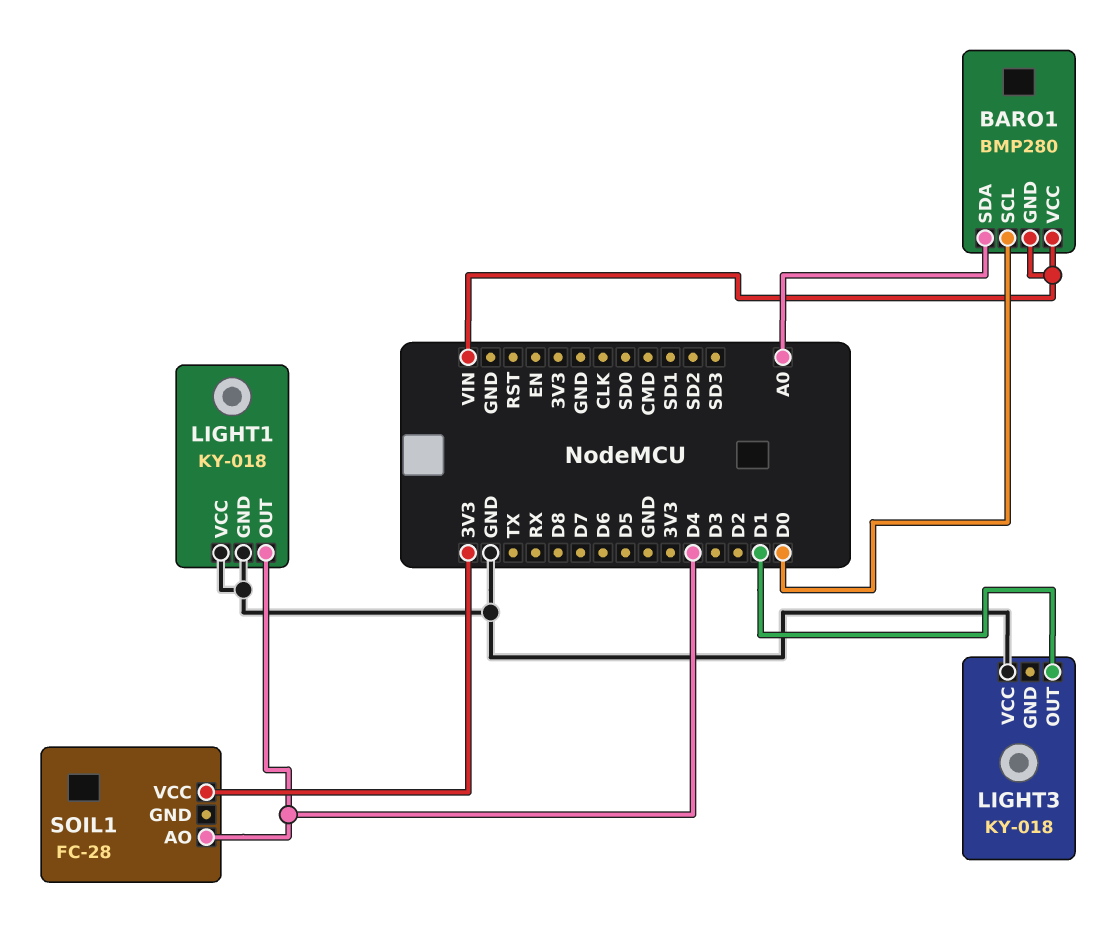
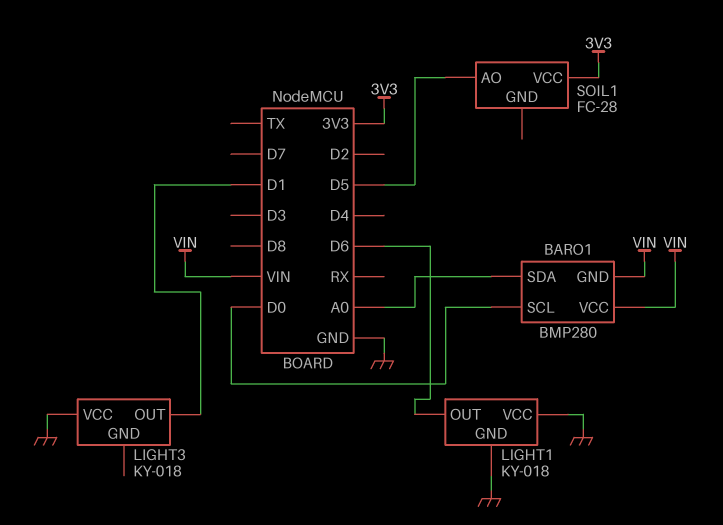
LIGHT1 pin OUT: D4 -> D6
SOIL1 pin AO: D4 -> D5

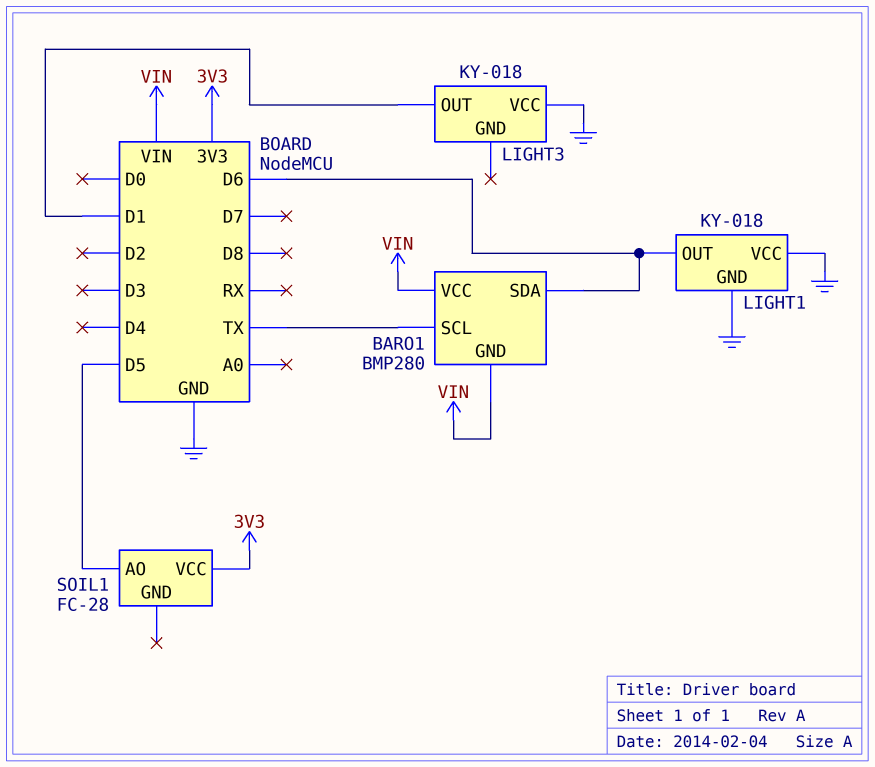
BARO1 pin SCL: D0 -> TX
BARO1 pin SDA: A0 -> D6

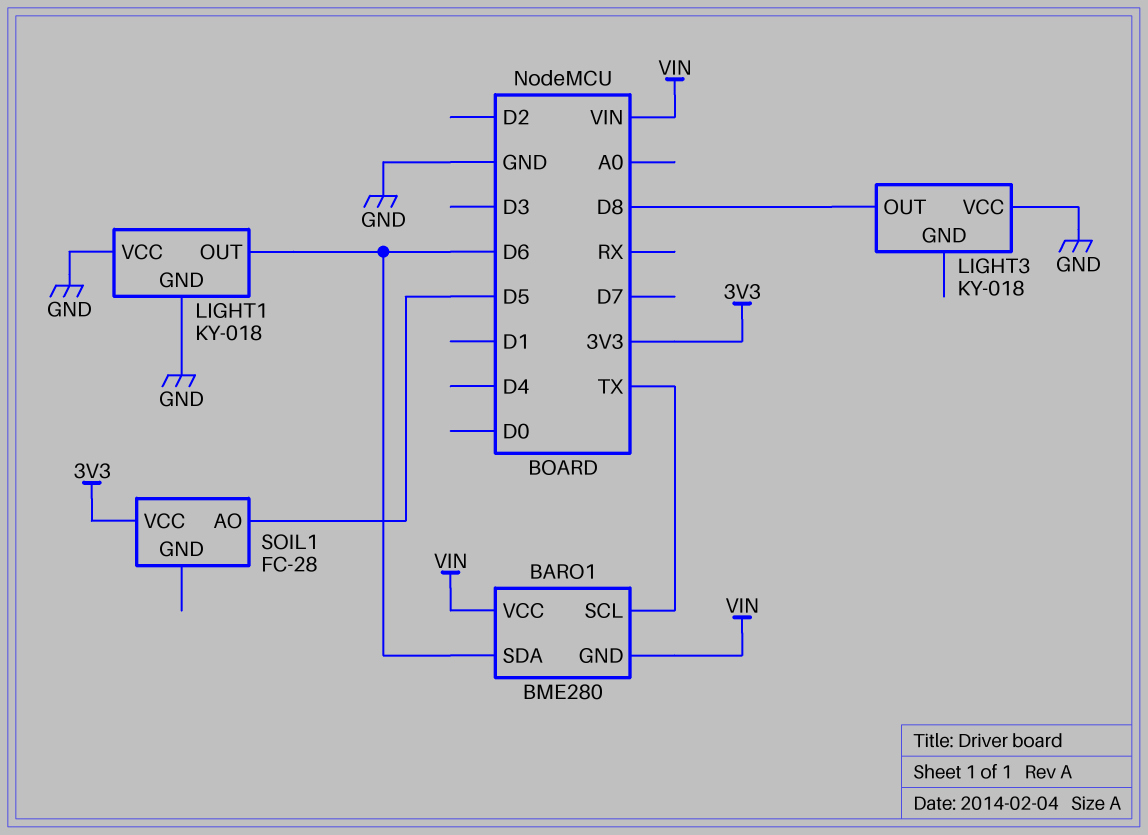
BARO1: BMP280 -> BME280
LIGHT3 pin OUT: D1 -> D8

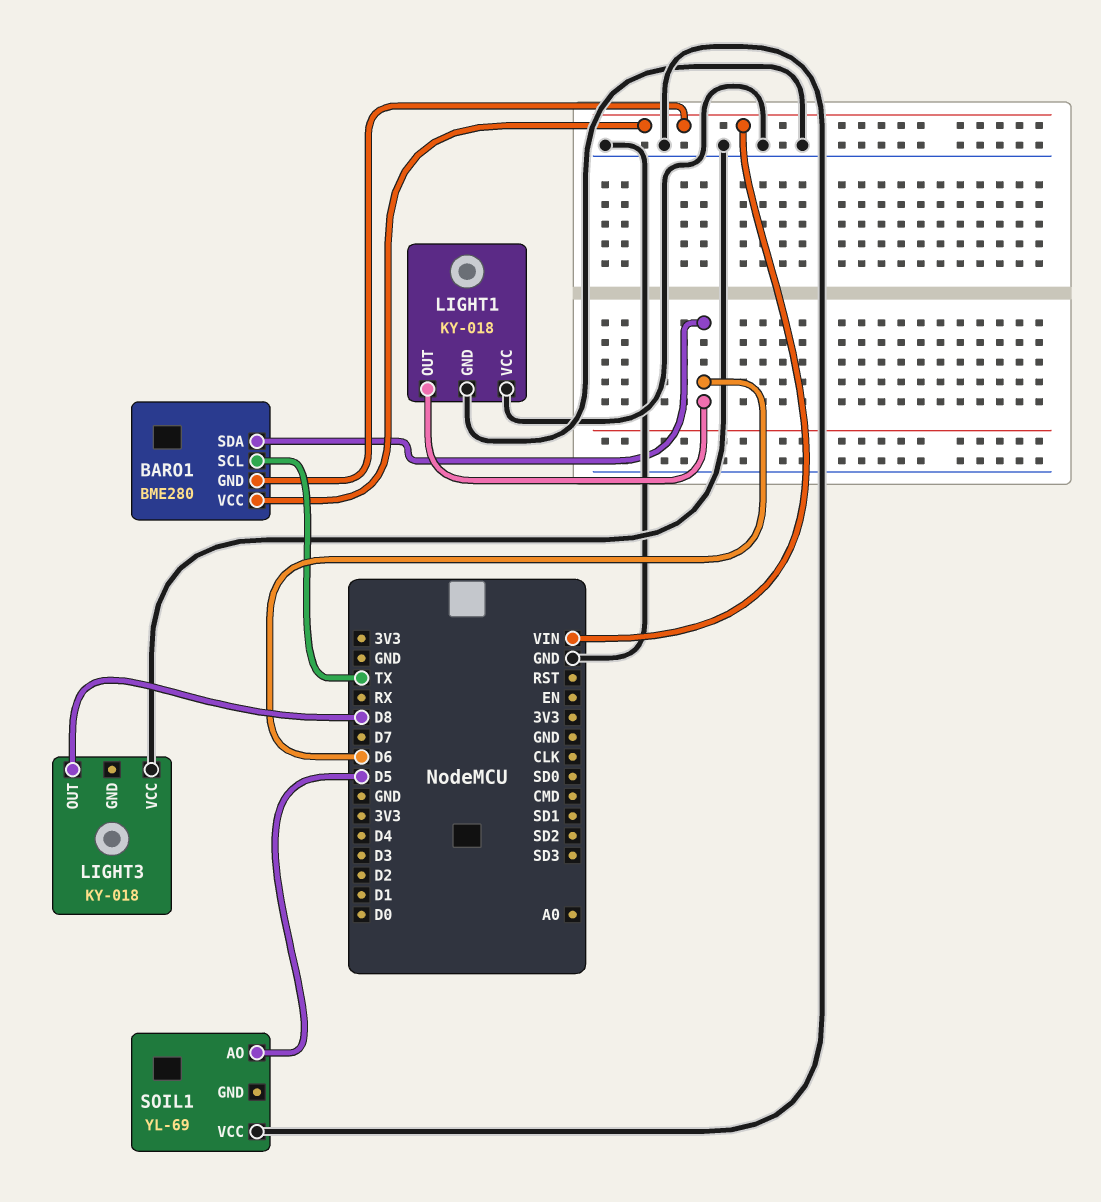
SOIL1: FC-28 -> YL-69
SOIL1 pin VCC: 3V3 -> GND

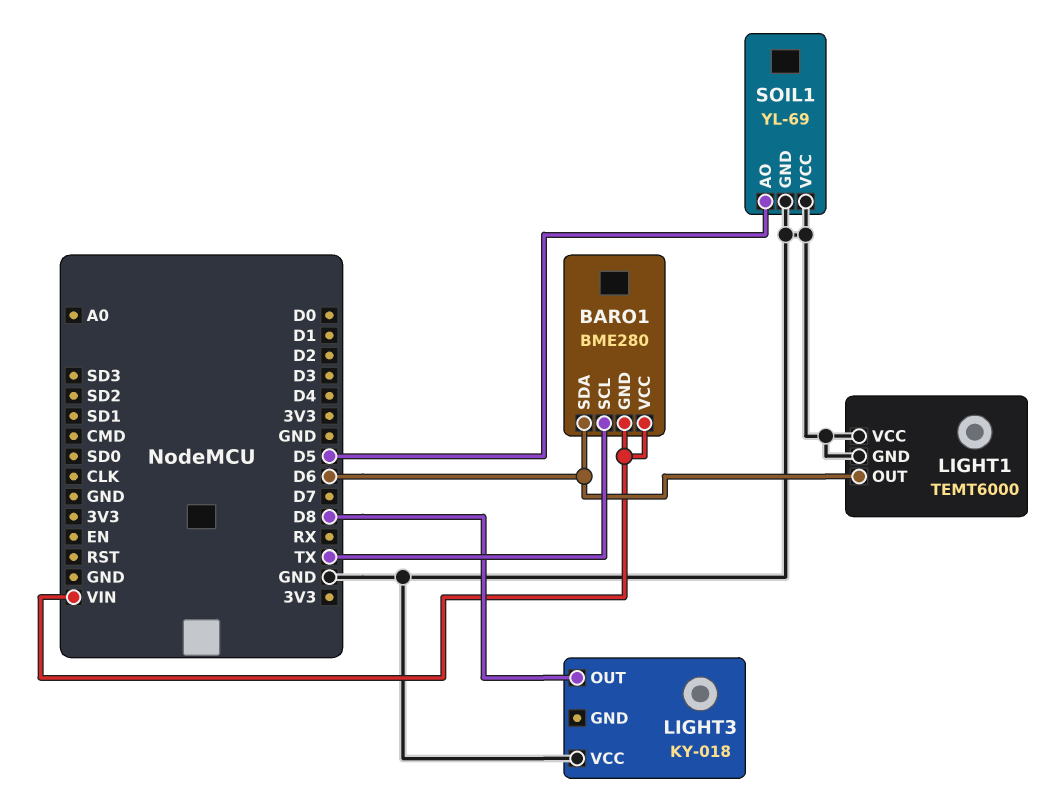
LIGHT1: KY-018 -> TEMT6000
SOIL1 pin GND: none -> GND

